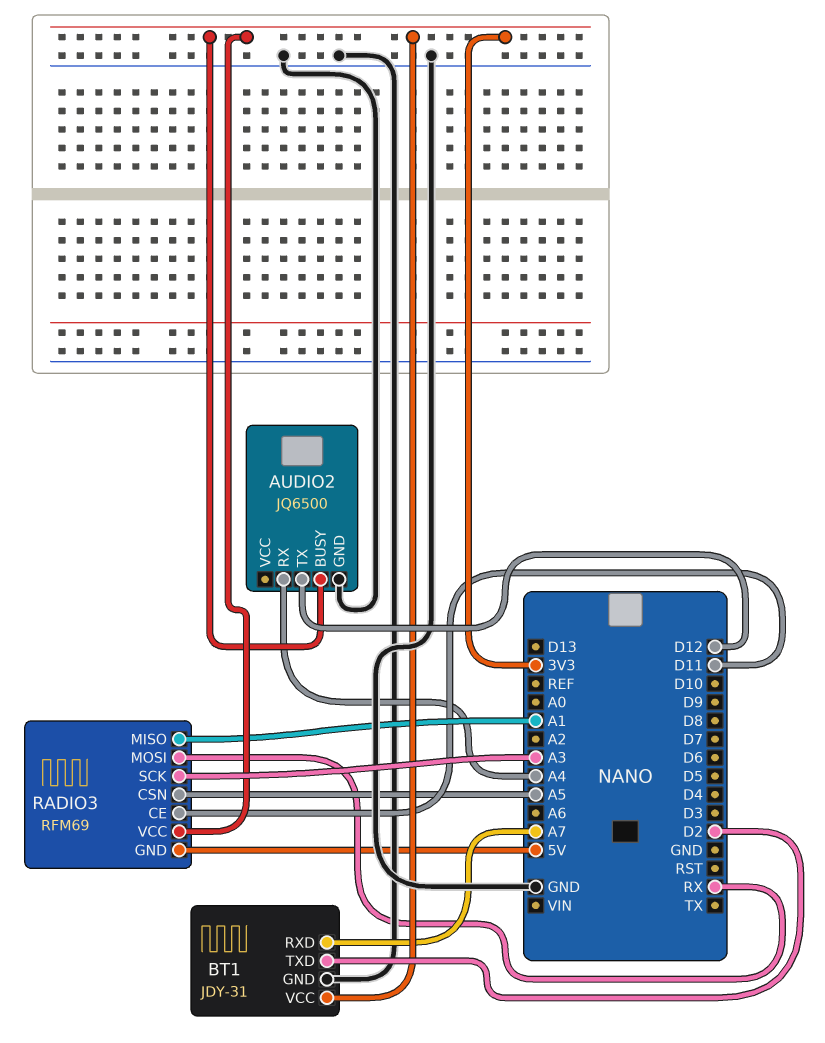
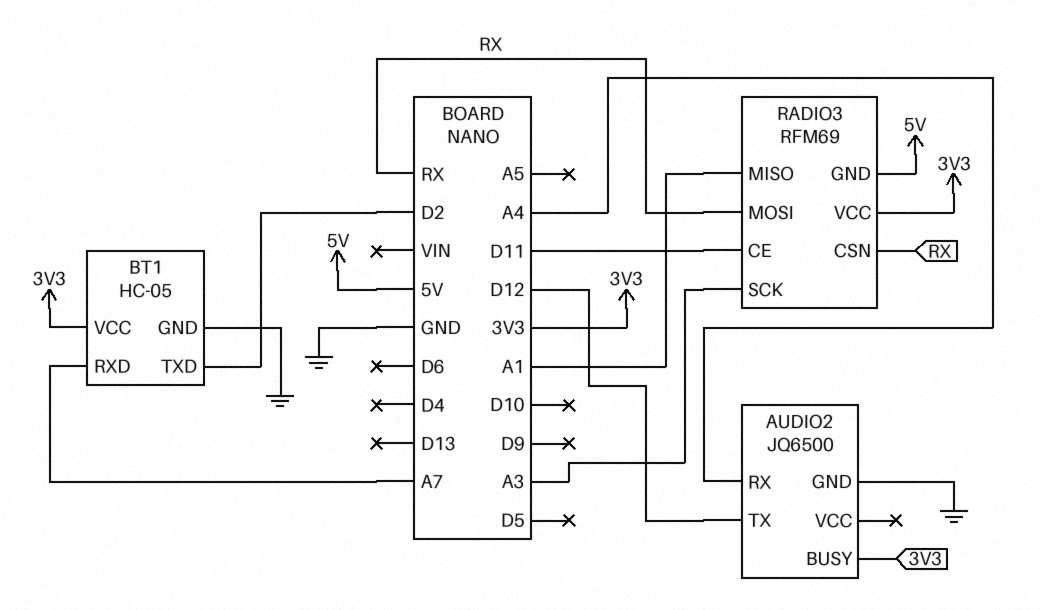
BT1: JDY-31 -> HC-05
RADIO3 pin CSN: A5 -> RX

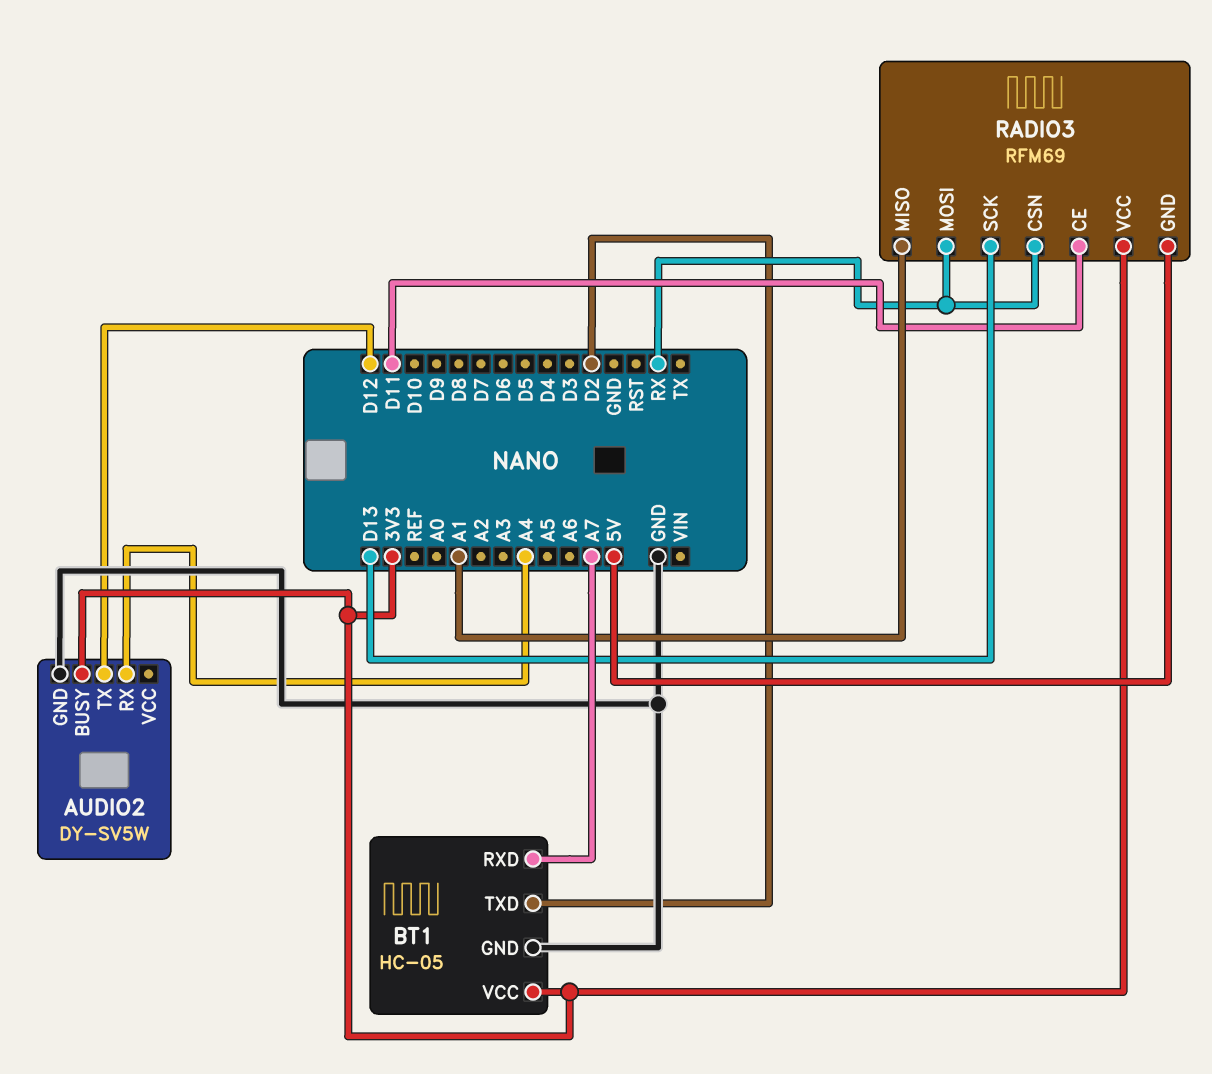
AUDIO2: JQ6500 -> DY-SV5W
RADIO3 pin SCK: A3 -> D13

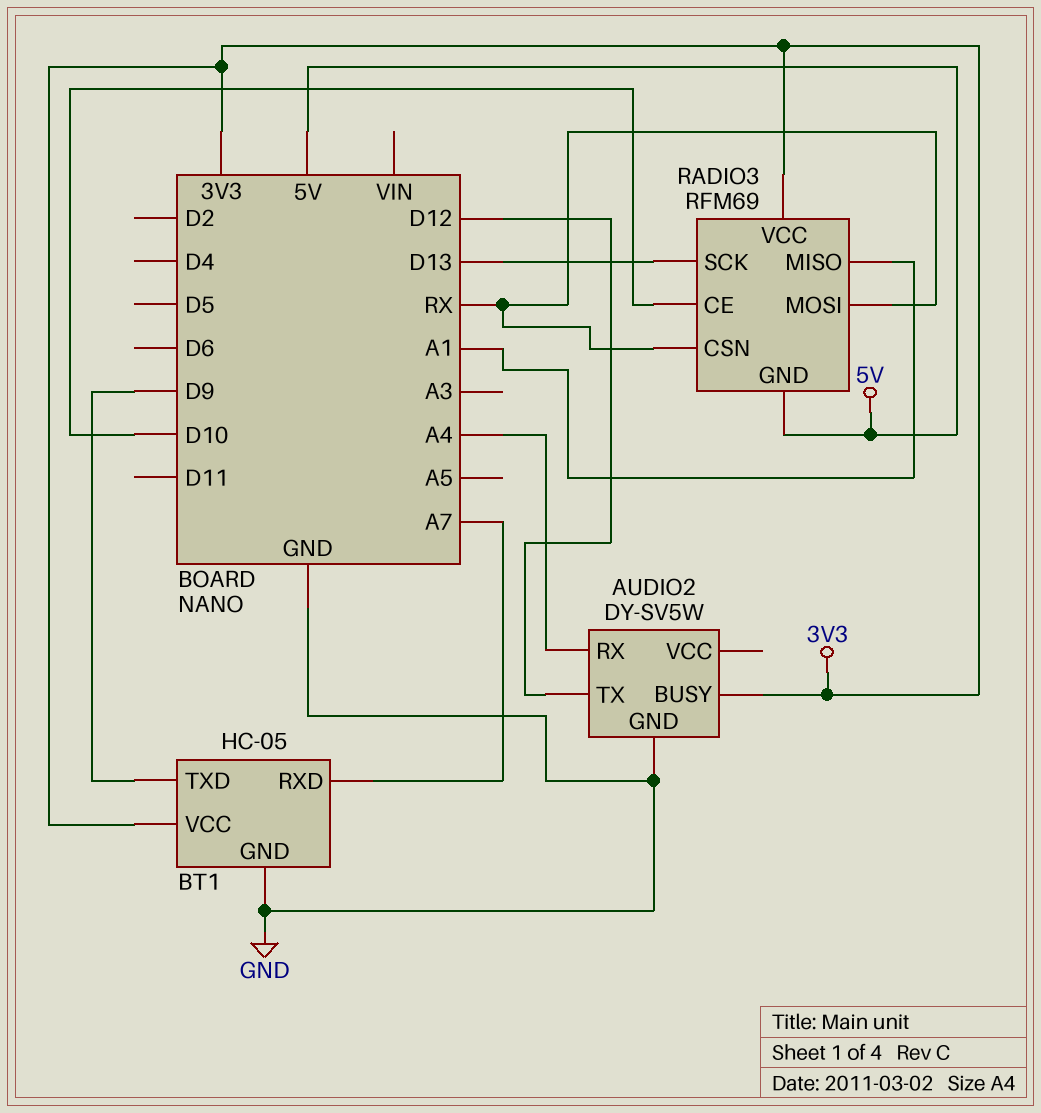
BT1 pin TXD: D2 -> D9
RADIO3 pin CE: D11 -> D10

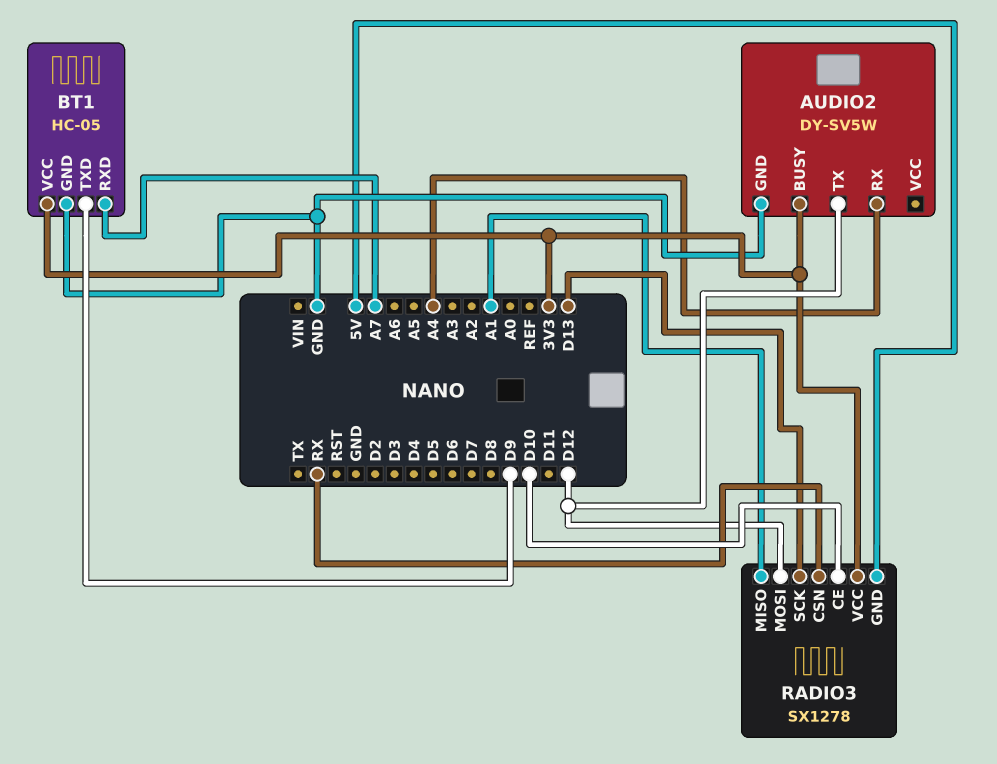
RADIO3: RFM69 -> SX1278
RADIO3 pin MOSI: RX -> D12

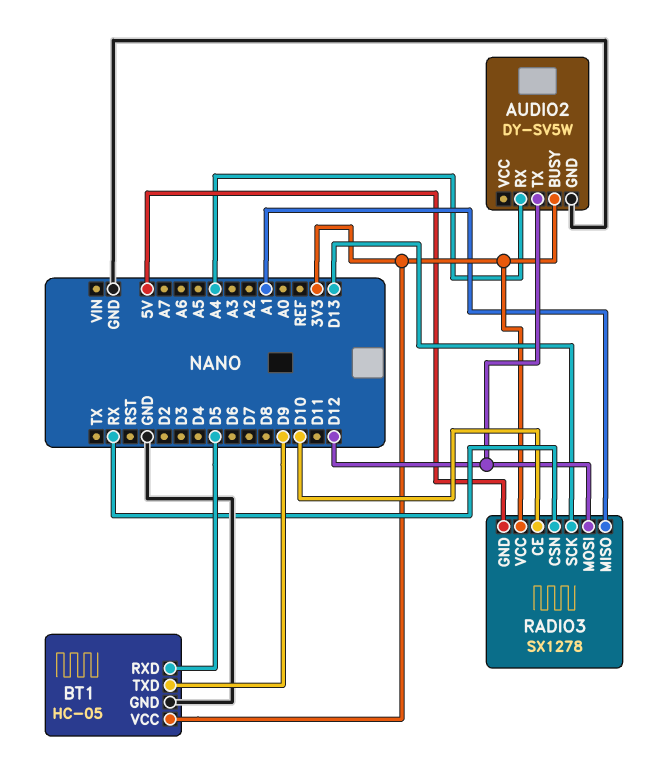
BT1 pin RXD: A7 -> D5

